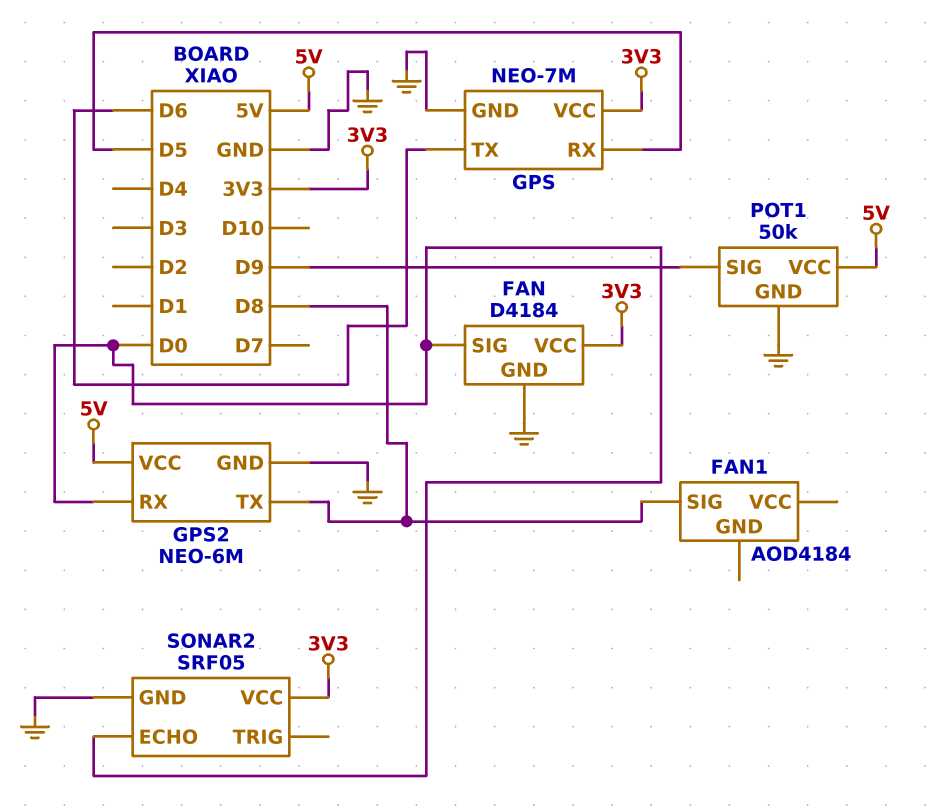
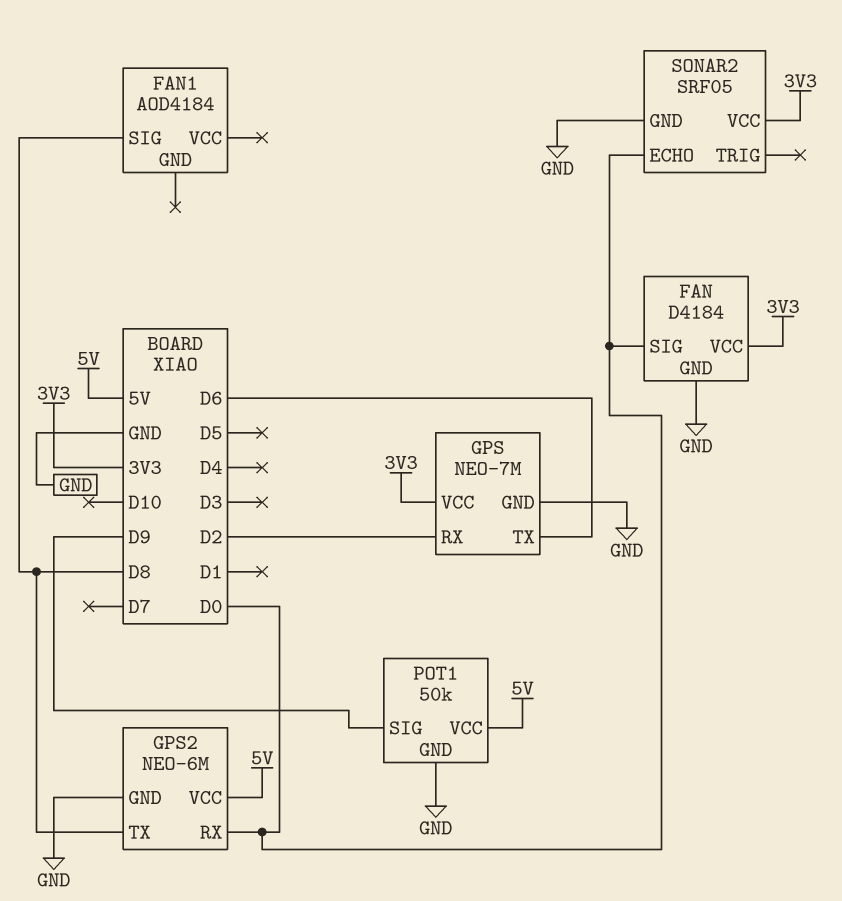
GPS pin RX: D5 -> D2

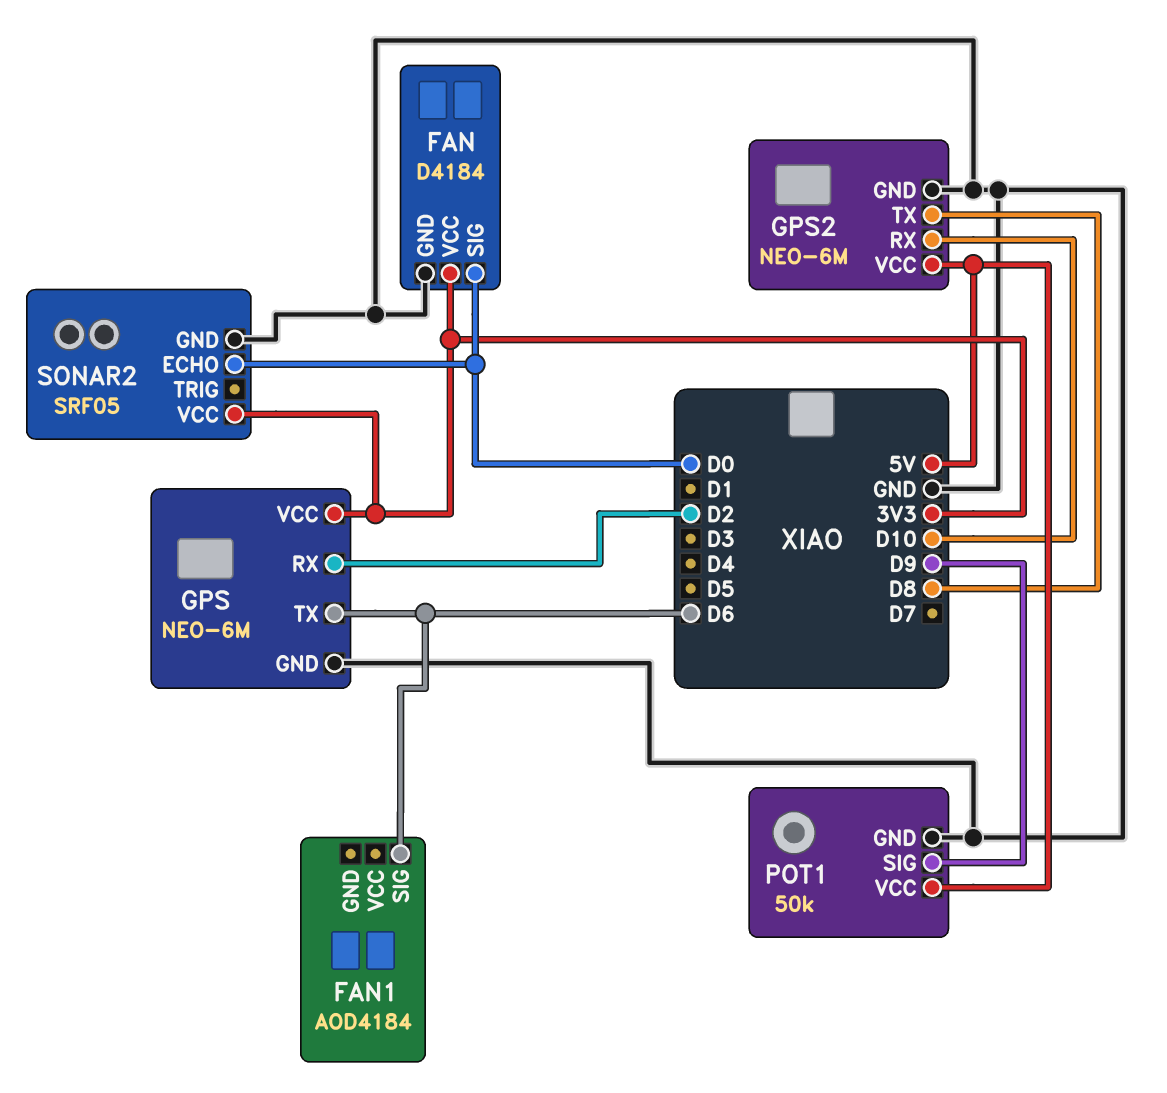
FAN1 pin SIG: D8 -> D6
GPS: NEO-7M -> NEO-6M
GPS2 pin RX: D0 -> D10

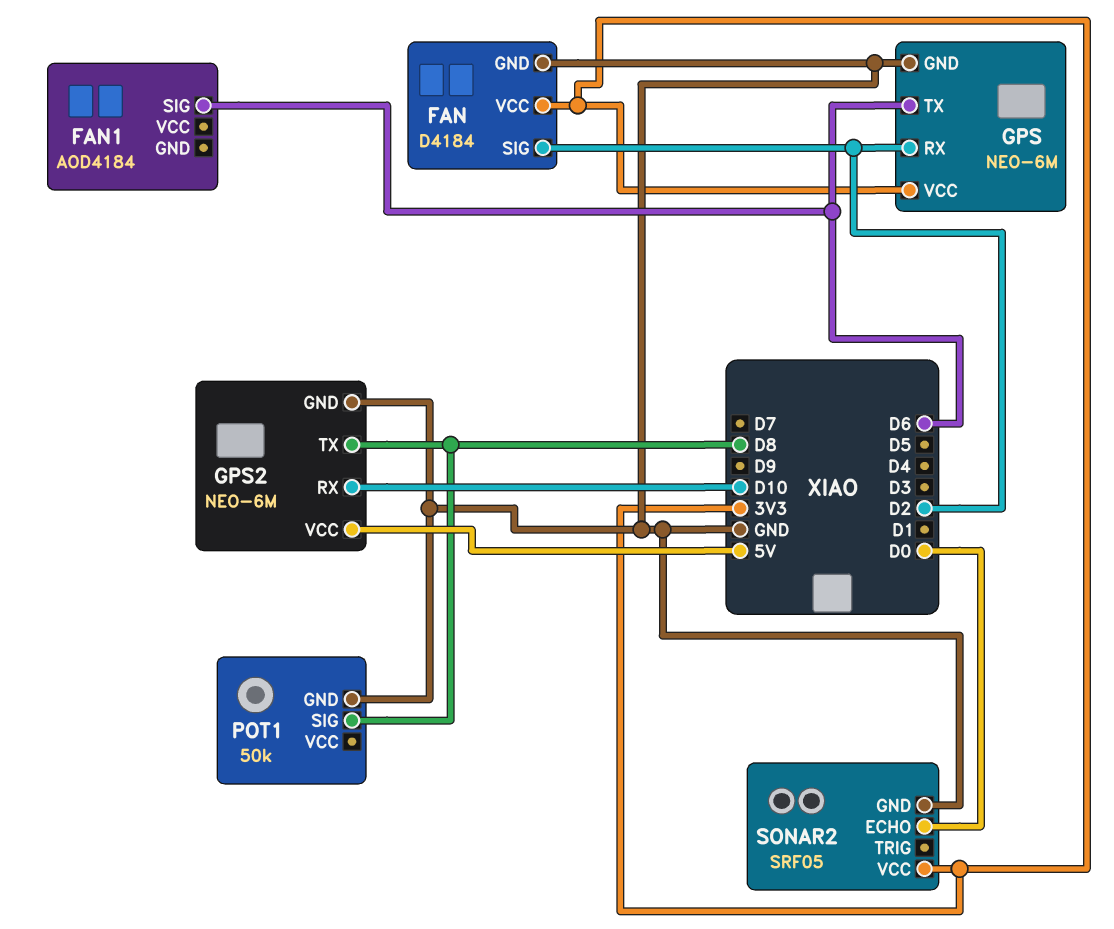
FAN pin SIG: D0 -> D2
POT1 pin SIG: D9 -> D8
POT1 pin VCC: 5V -> none

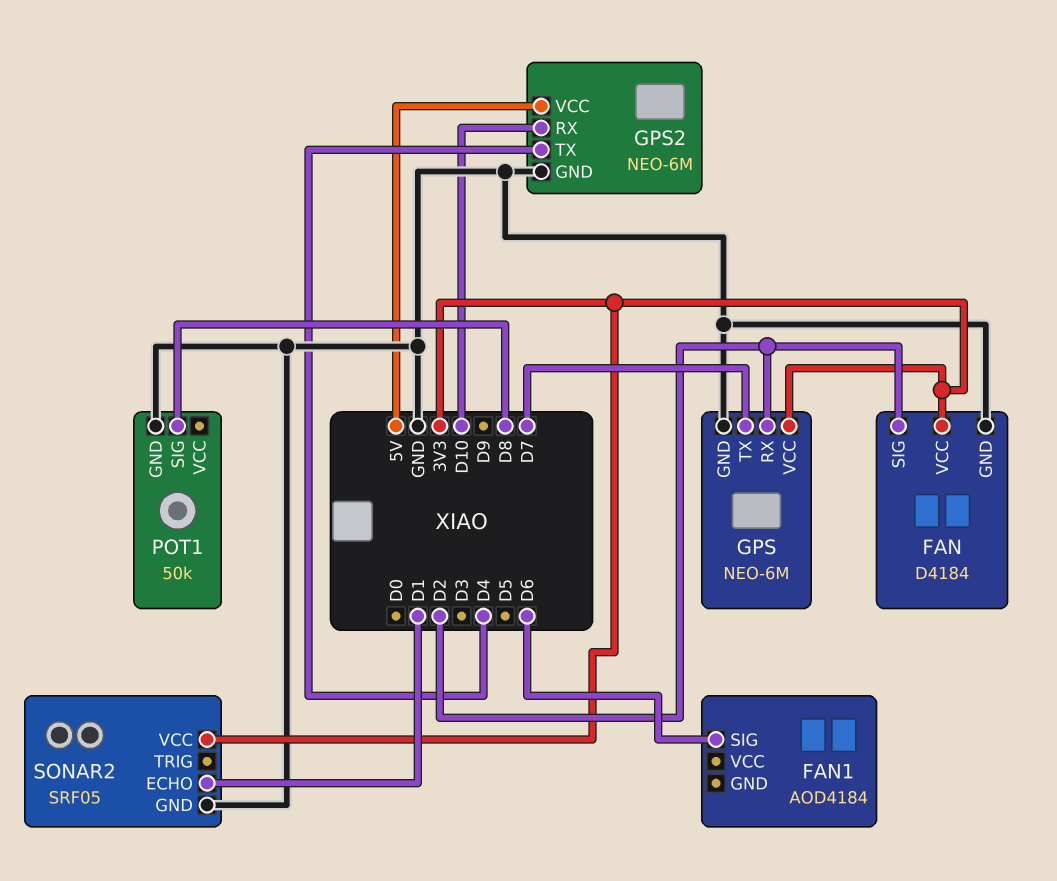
GPS pin TX: D6 -> D7
GPS2 pin TX: D8 -> D4
SONAR2 pin ECHO: D0 -> D1

